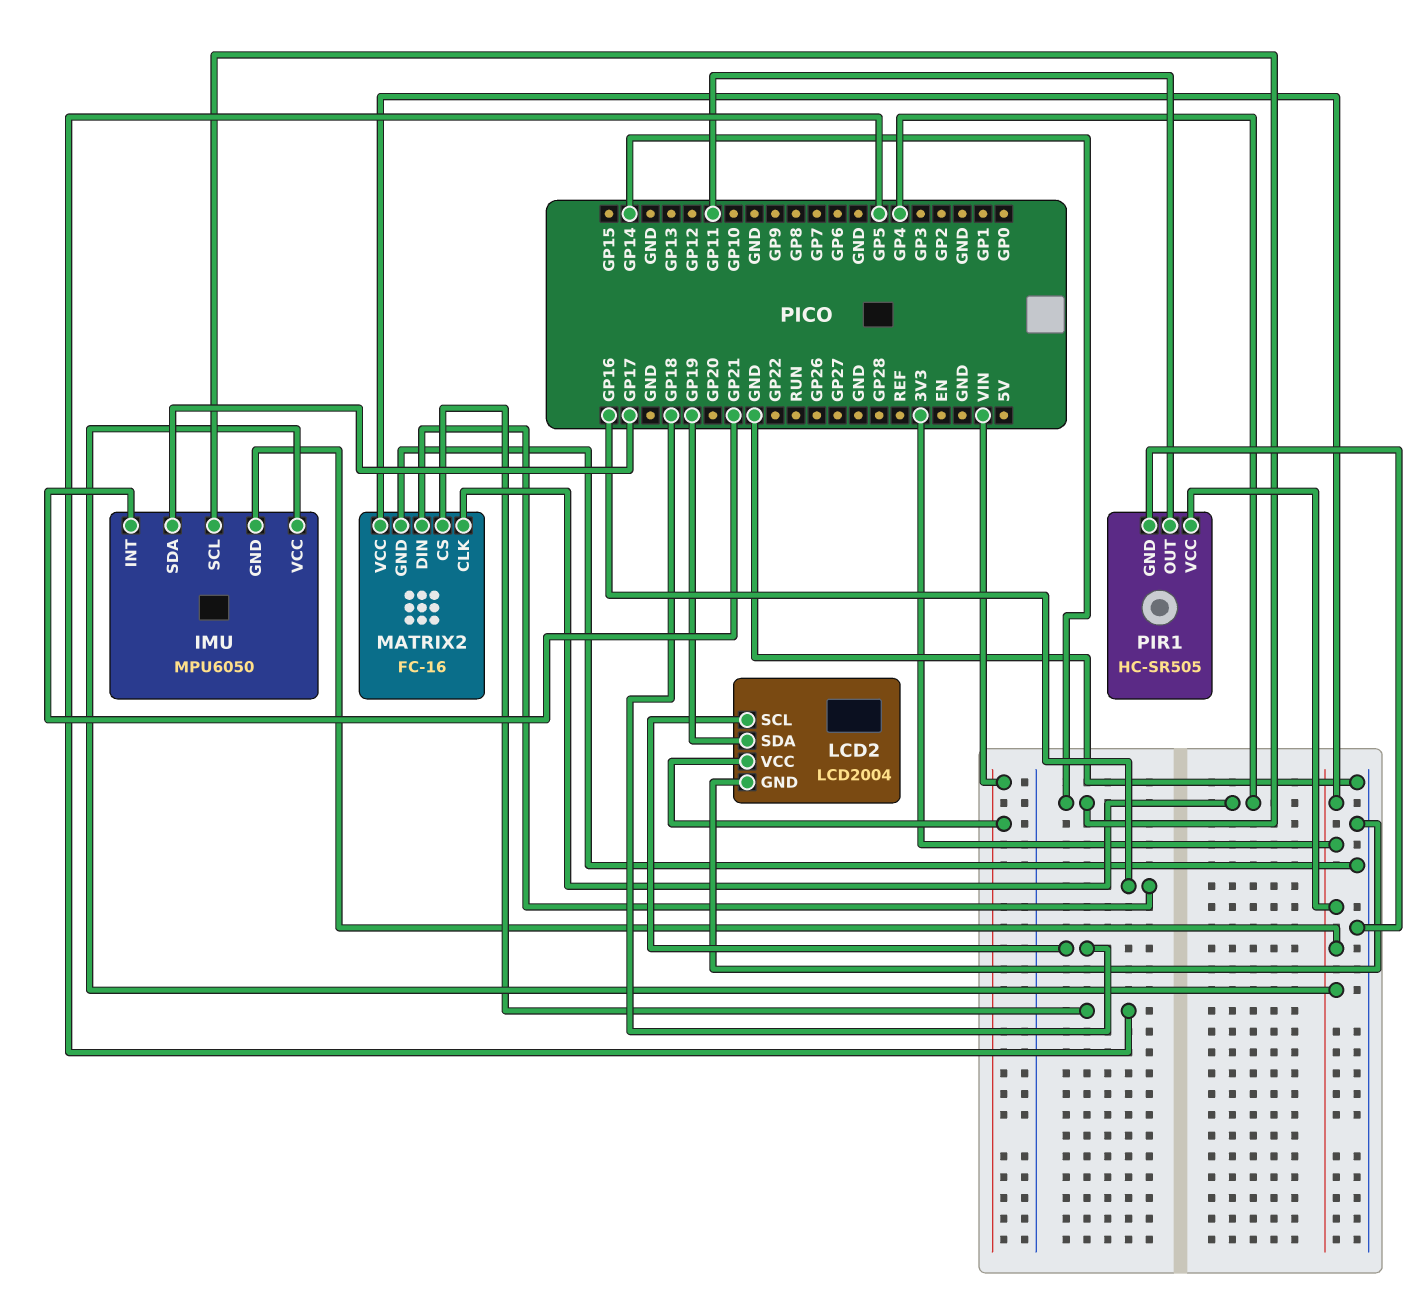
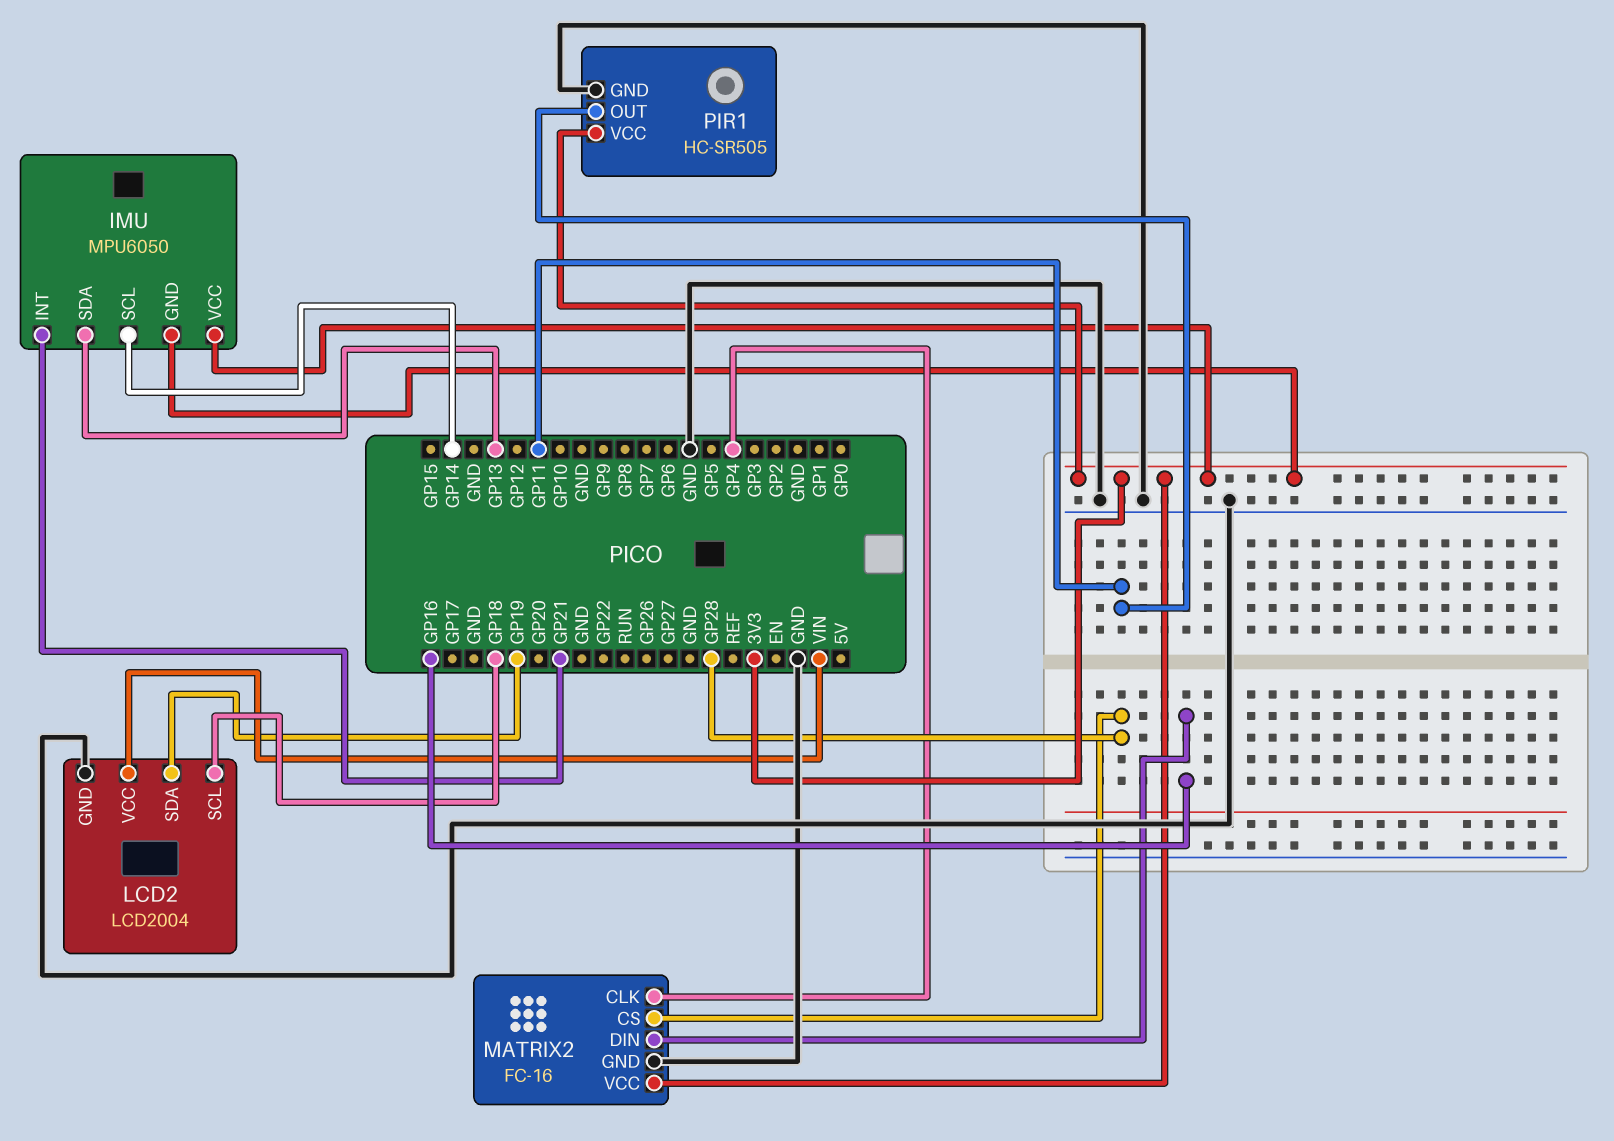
IMU pin SDA: GP17 -> GP13
MATRIX2 pin CS: GP5 -> GP28

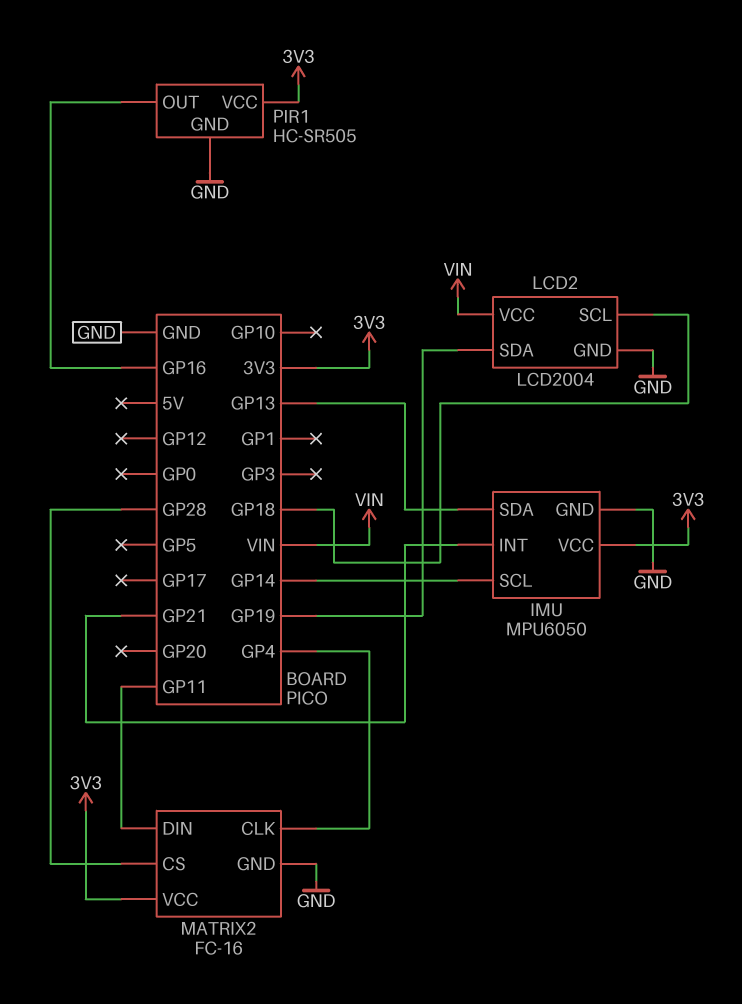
IMU pin GND: 3V3 -> GND
MATRIX2 pin DIN: GP16 -> GP11
PIR1 pin OUT: GP11 -> GP16

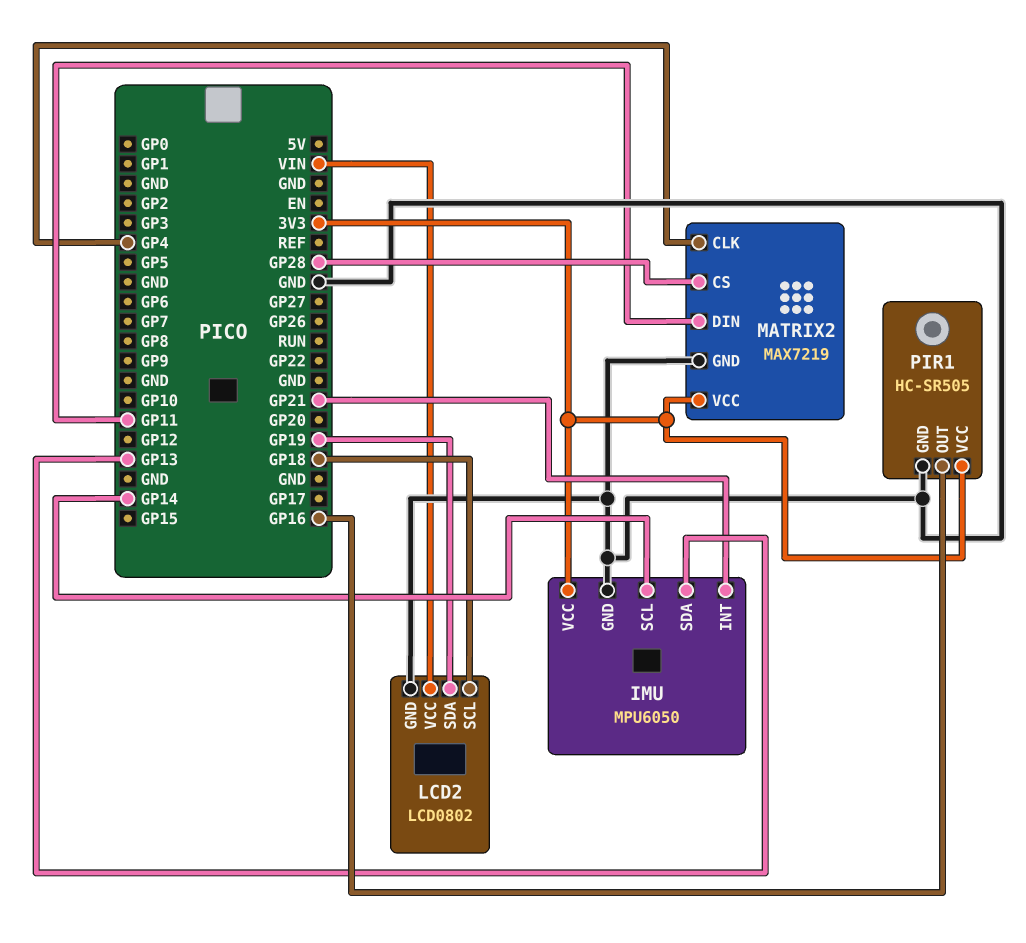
LCD2: LCD2004 -> LCD0802
MATRIX2: FC-16 -> MAX7219

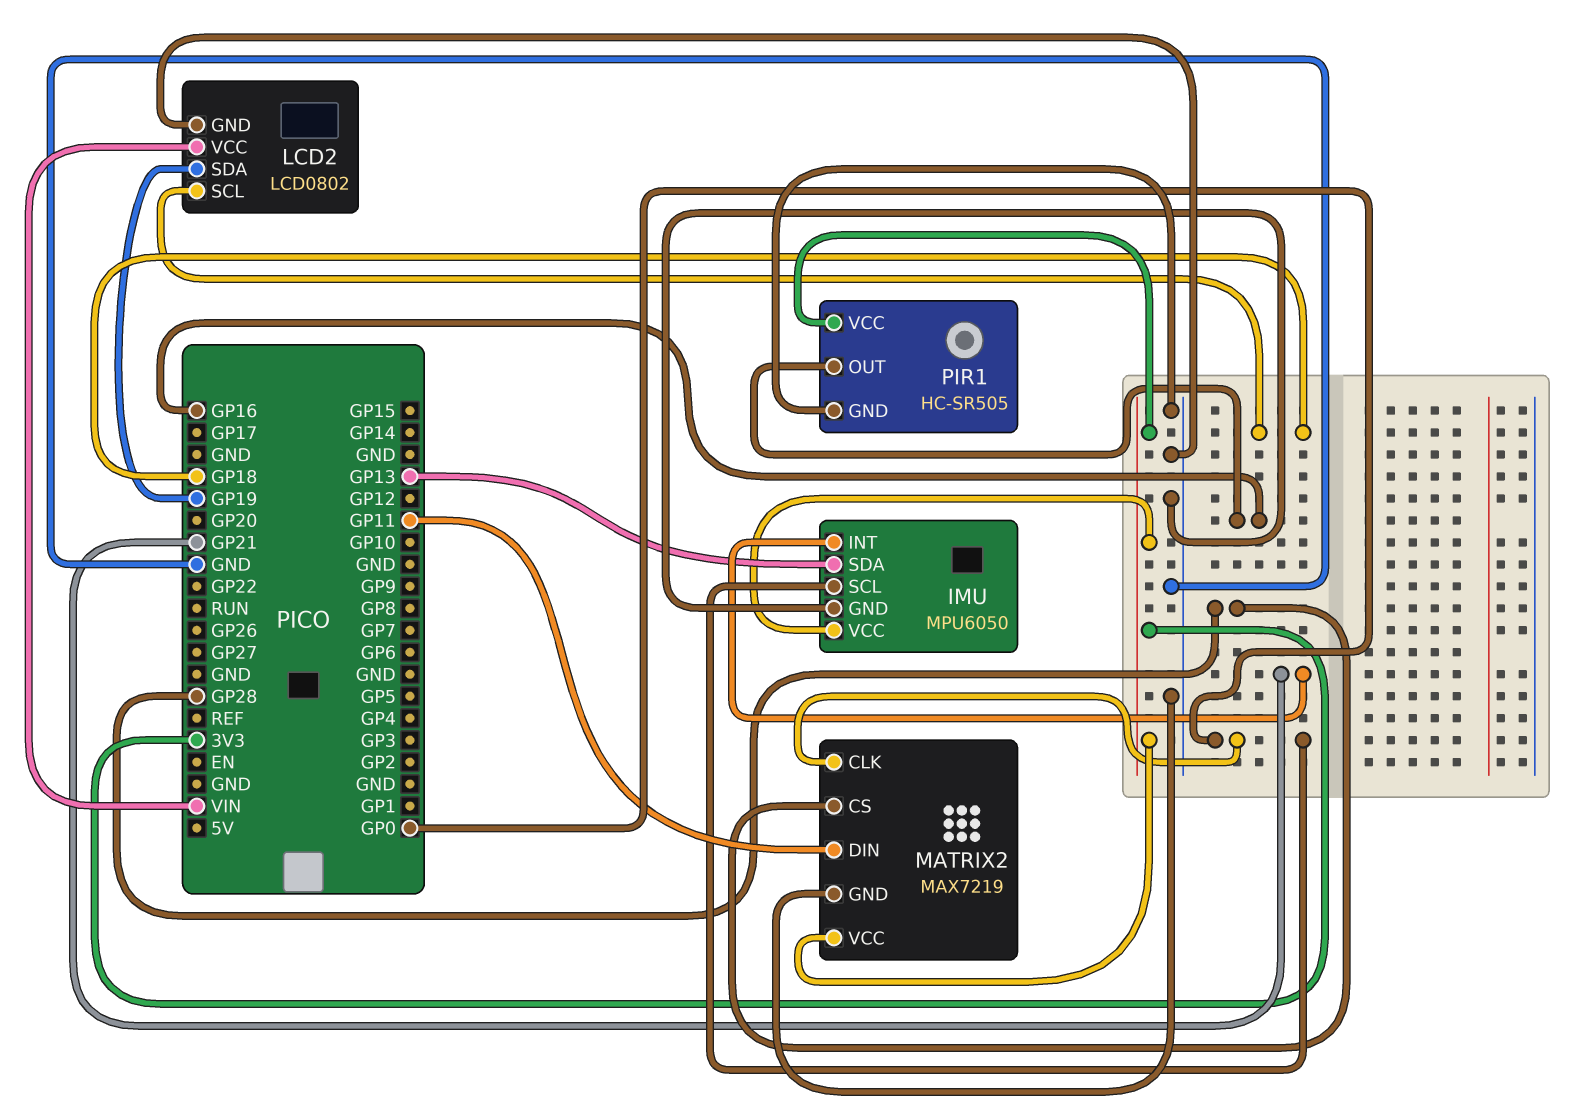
IMU pin SCL: GP14 -> GP0
MATRIX2 pin CLK: GP4 -> GP0

